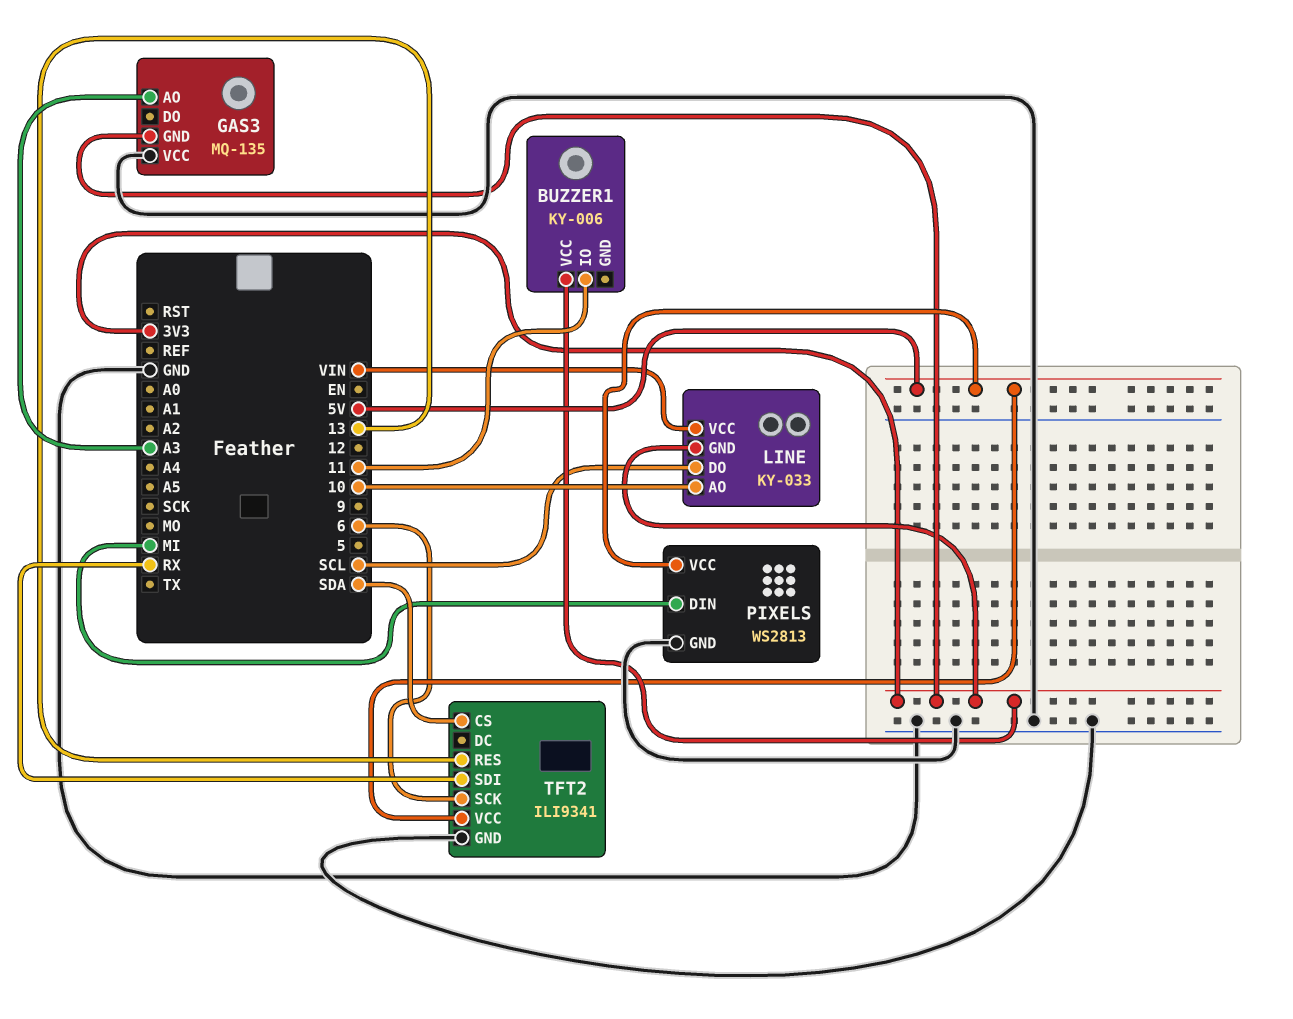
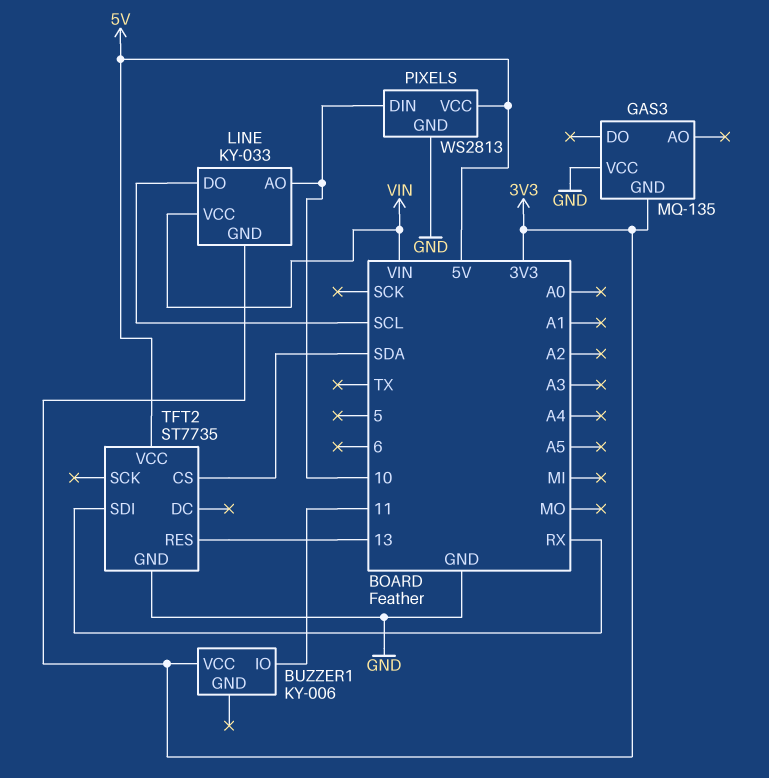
GAS3 pin AO: A3 -> none
PIXELS pin DIN: MI -> 10
TFT2: ILI9341 -> ST7735
TFT2 pin SCK: 6 -> none

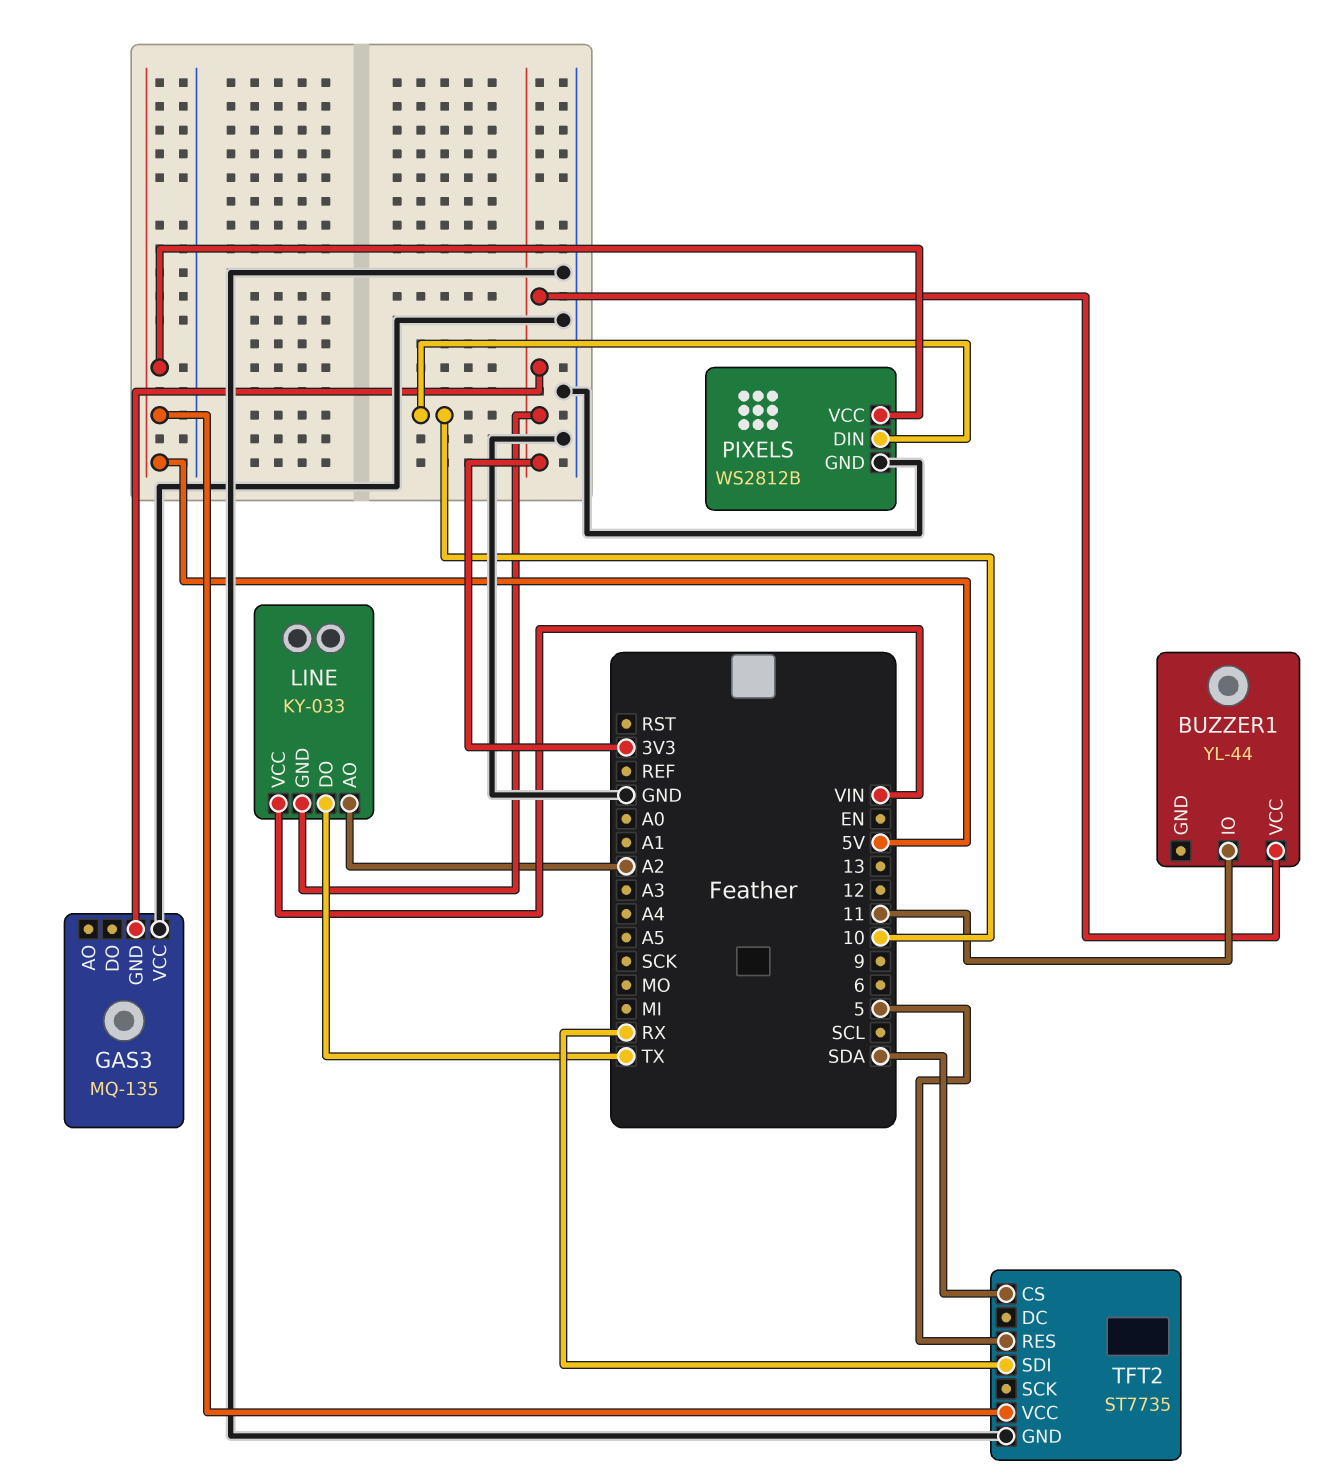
BUZZER1: KY-006 -> YL-44
LINE pin AO: 10 -> A2
LINE pin DO: SCL -> TX
PIXELS: WS2813 -> WS2812B
TFT2 pin RES: 13 -> 5

